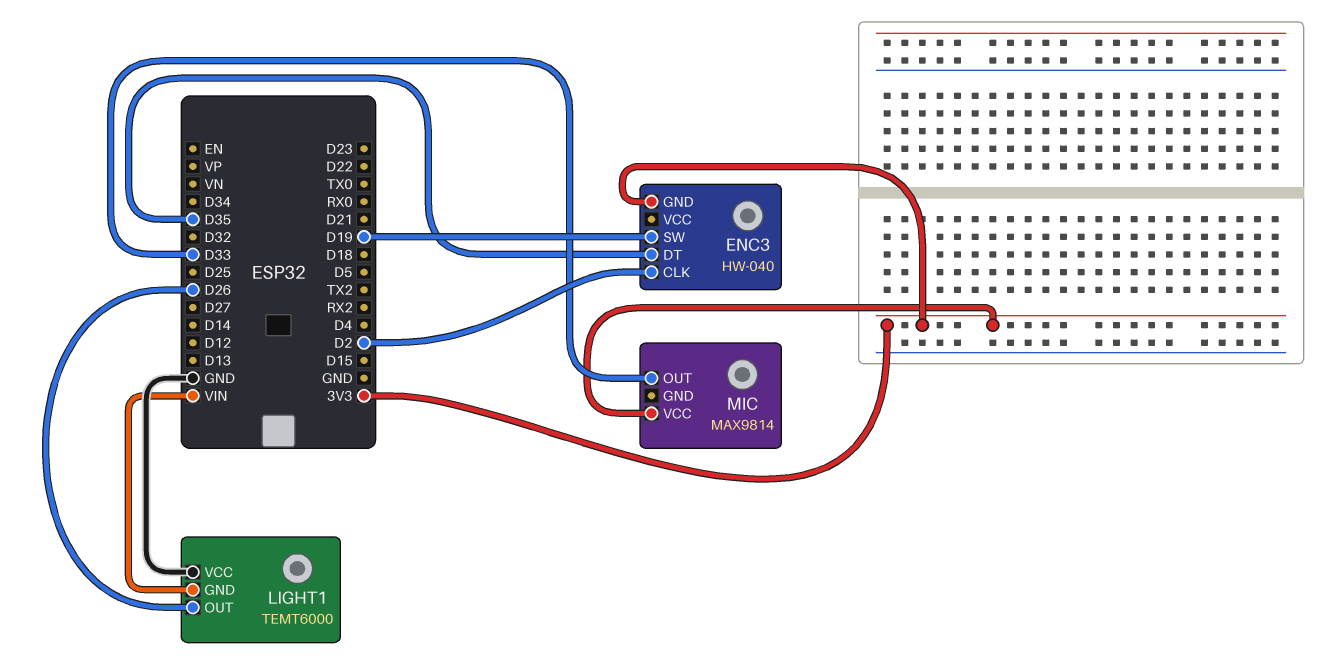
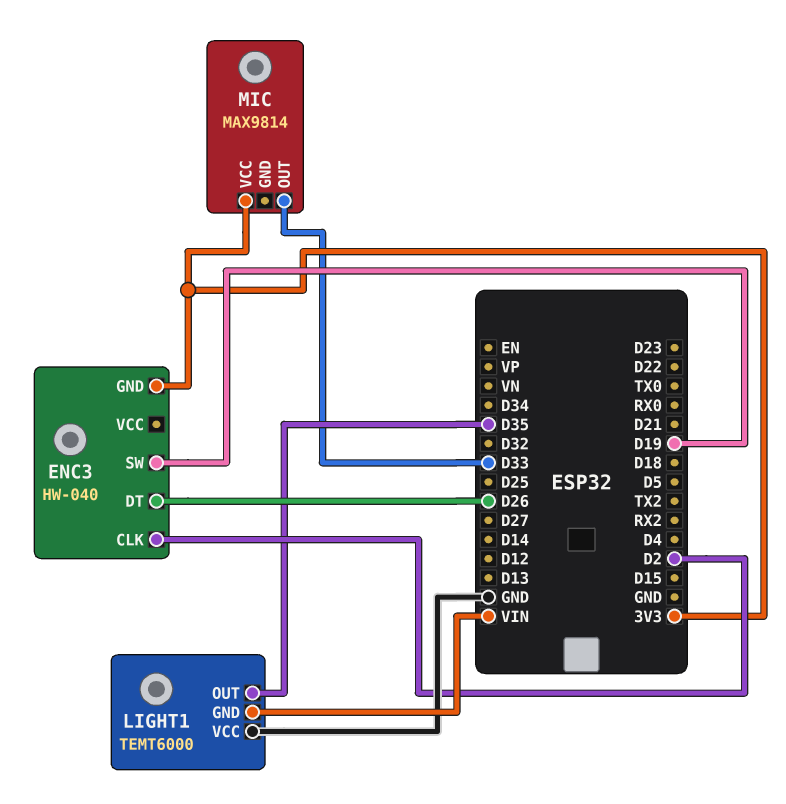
ENC3 pin DT: D35 -> D26
LIGHT1 pin OUT: D26 -> D35

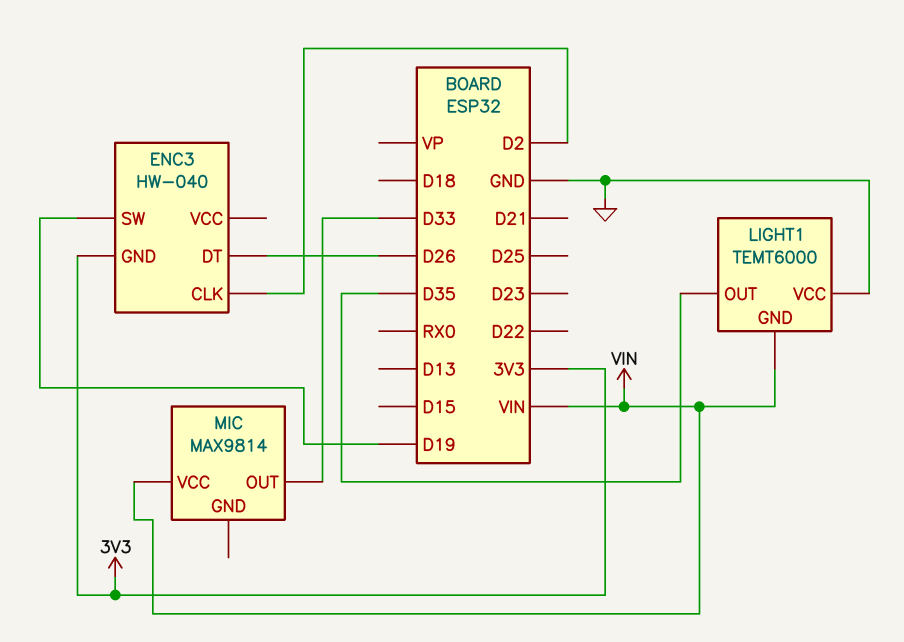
MIC pin VCC: 3V3 -> VIN

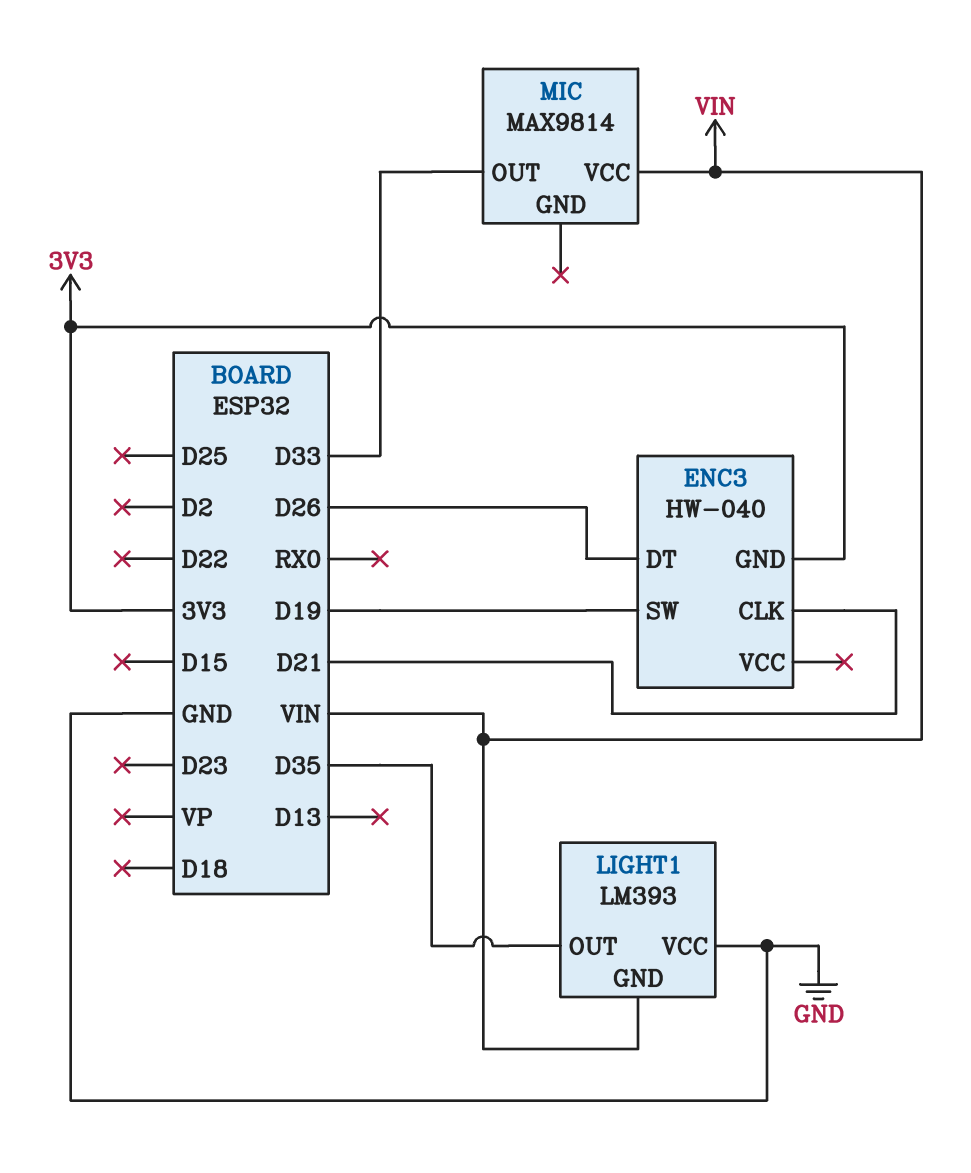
ENC3 pin CLK: D2 -> D21
LIGHT1: TEMT6000 -> LM393

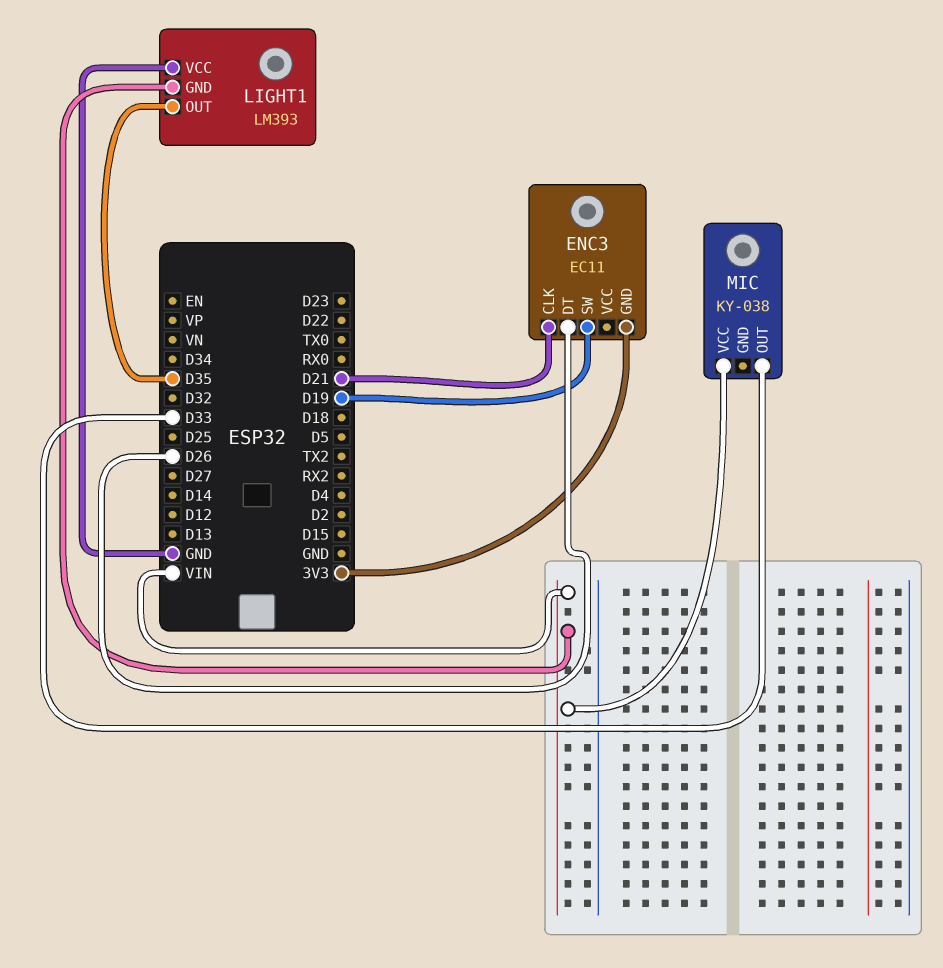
ENC3: HW-040 -> EC11
MIC: MAX9814 -> KY-038

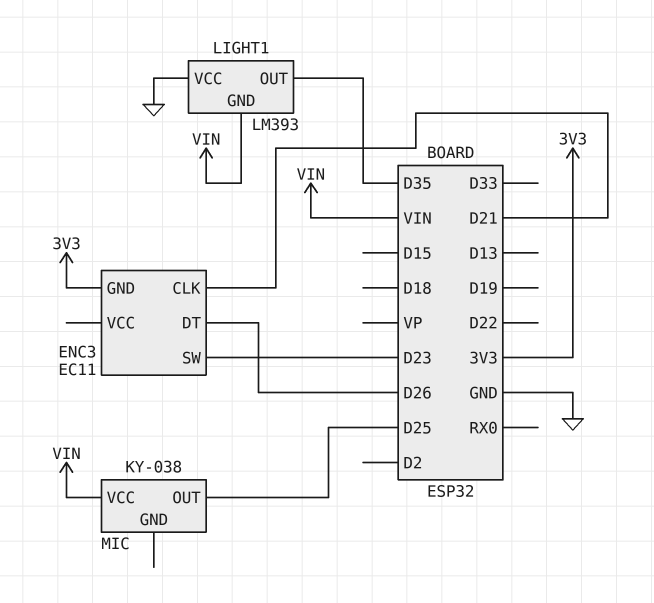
ENC3 pin SW: D19 -> D23
MIC pin OUT: D33 -> D25

